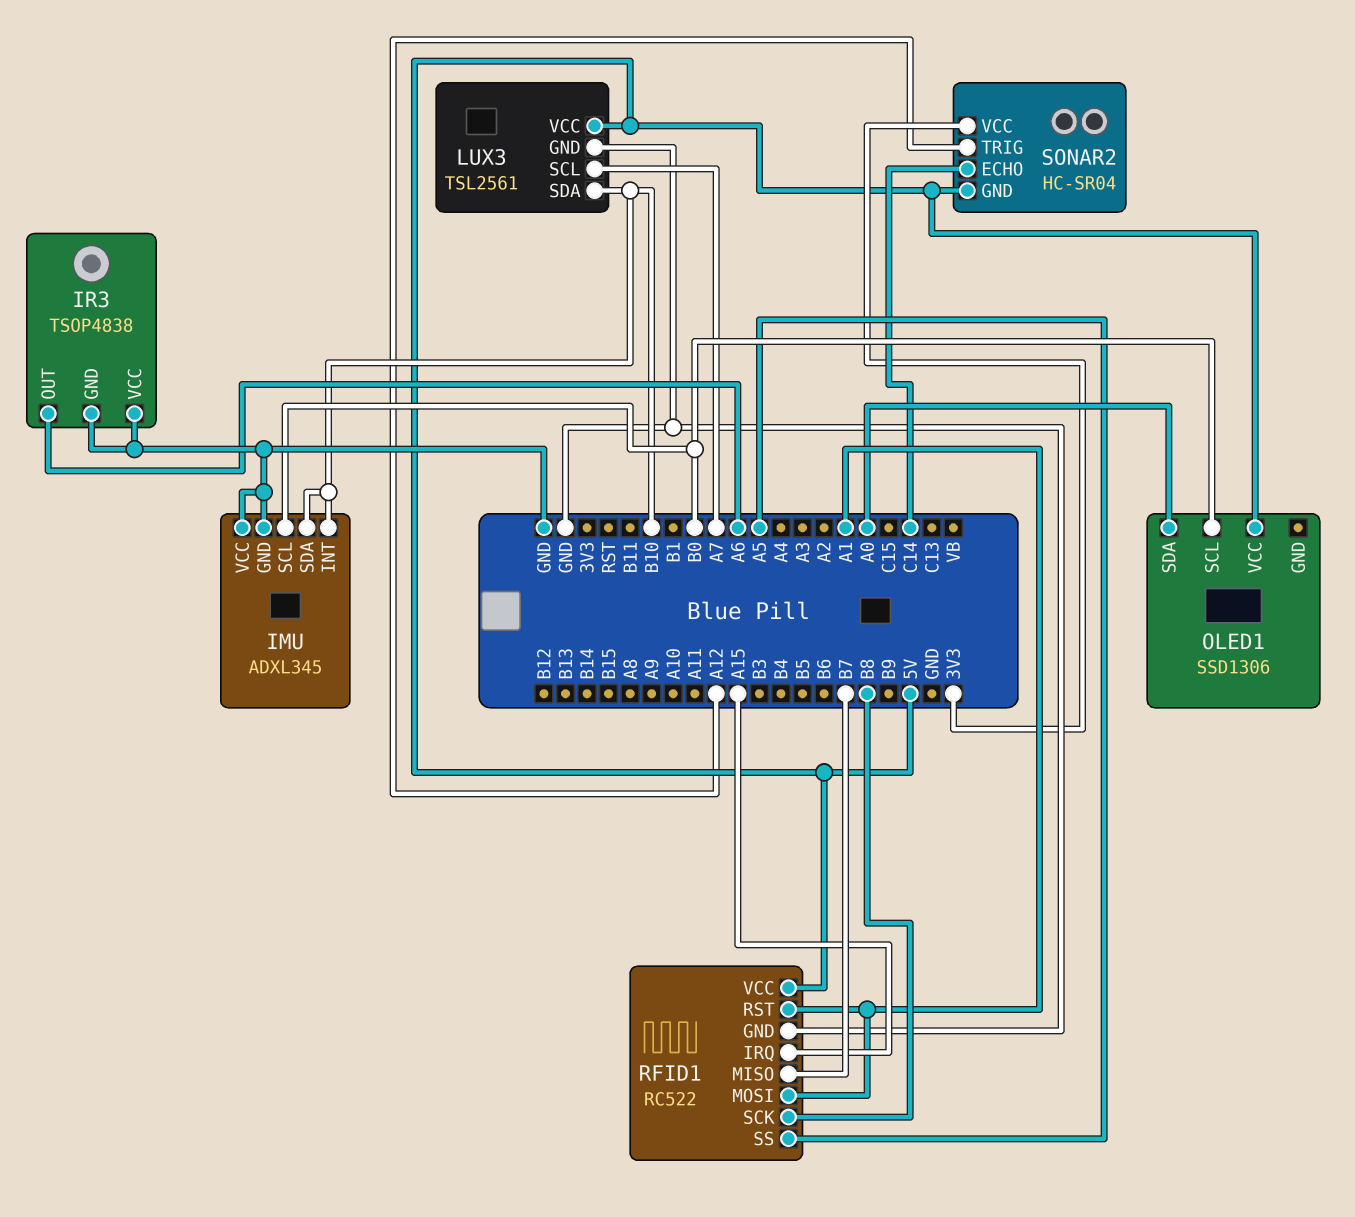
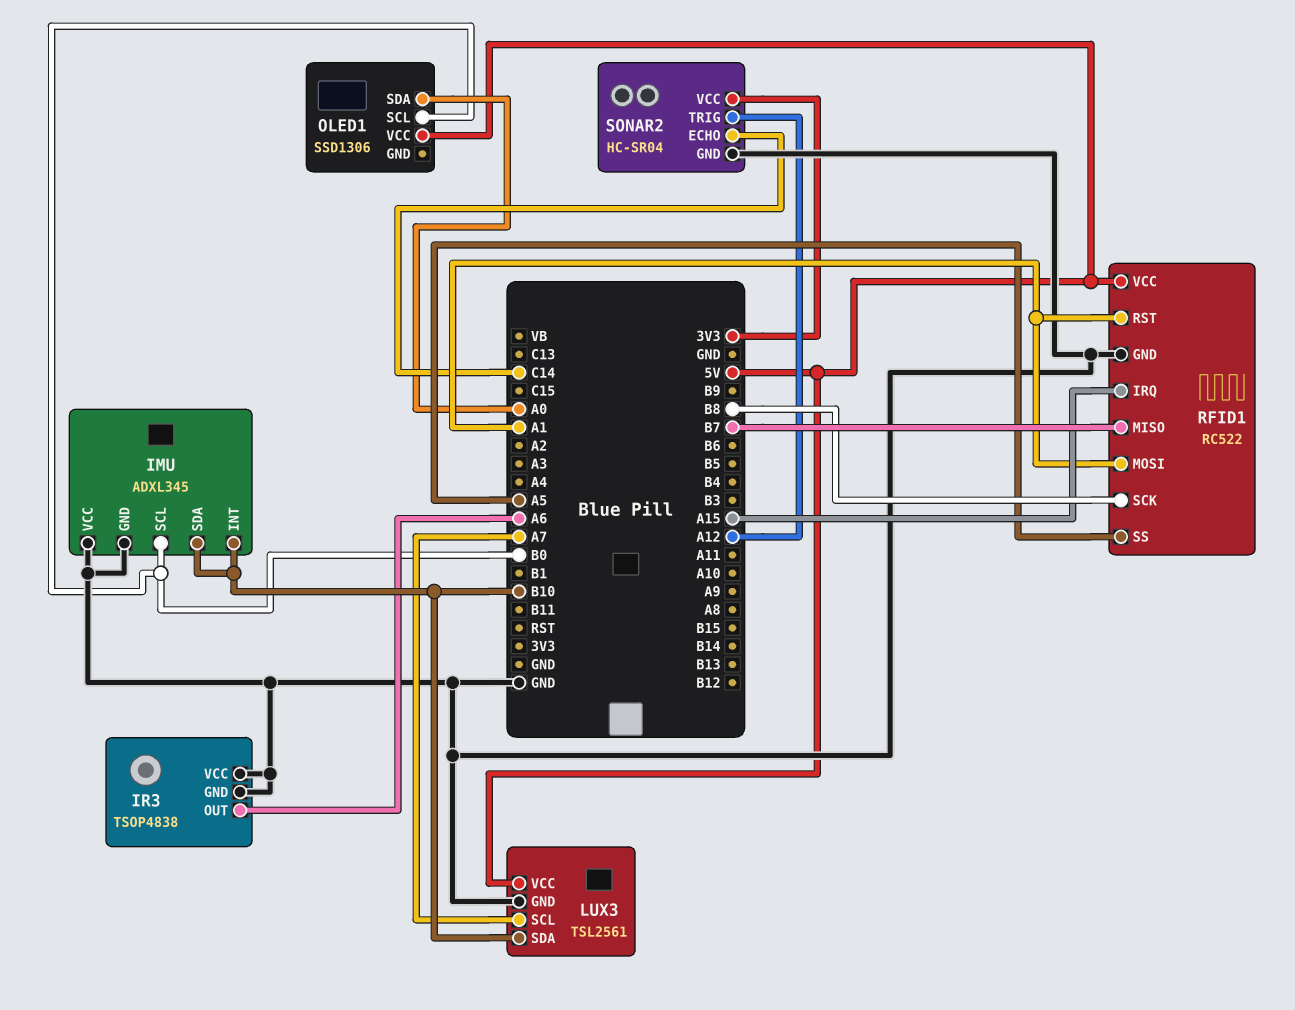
SONAR2 pin GND: 5V -> GND

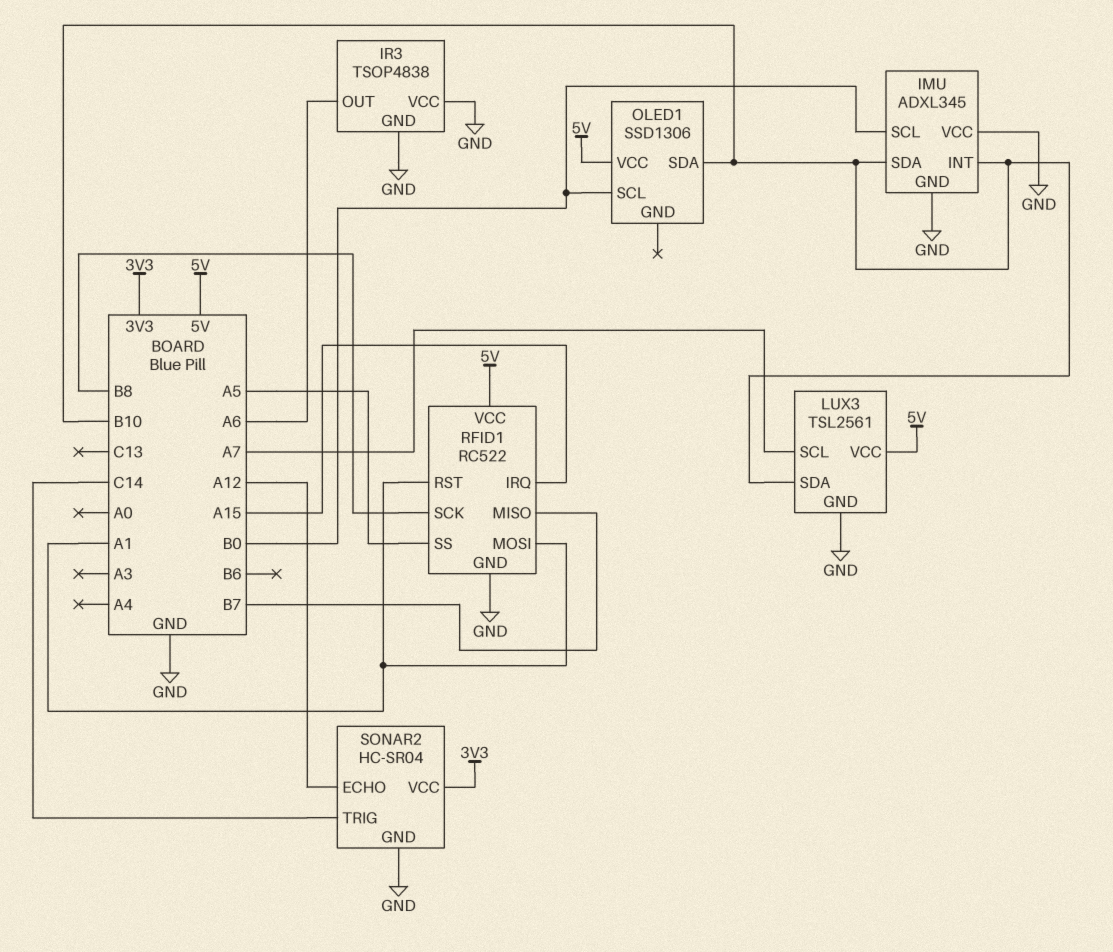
OLED1 pin SDA: A0 -> B10
SONAR2 pin ECHO: C14 -> A12
SONAR2 pin TRIG: A12 -> C14

